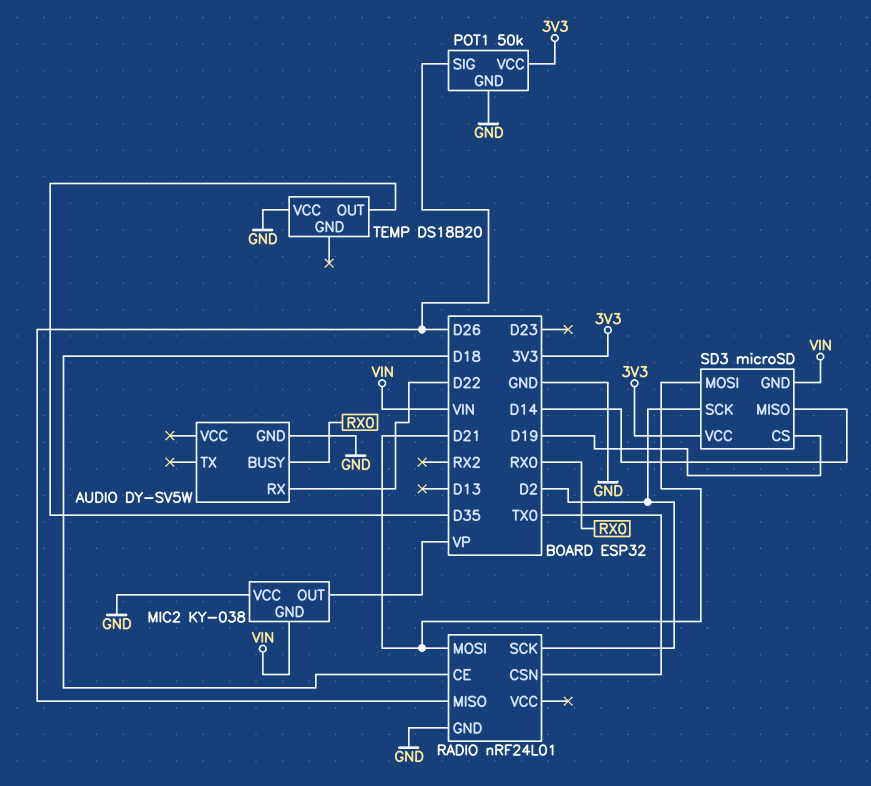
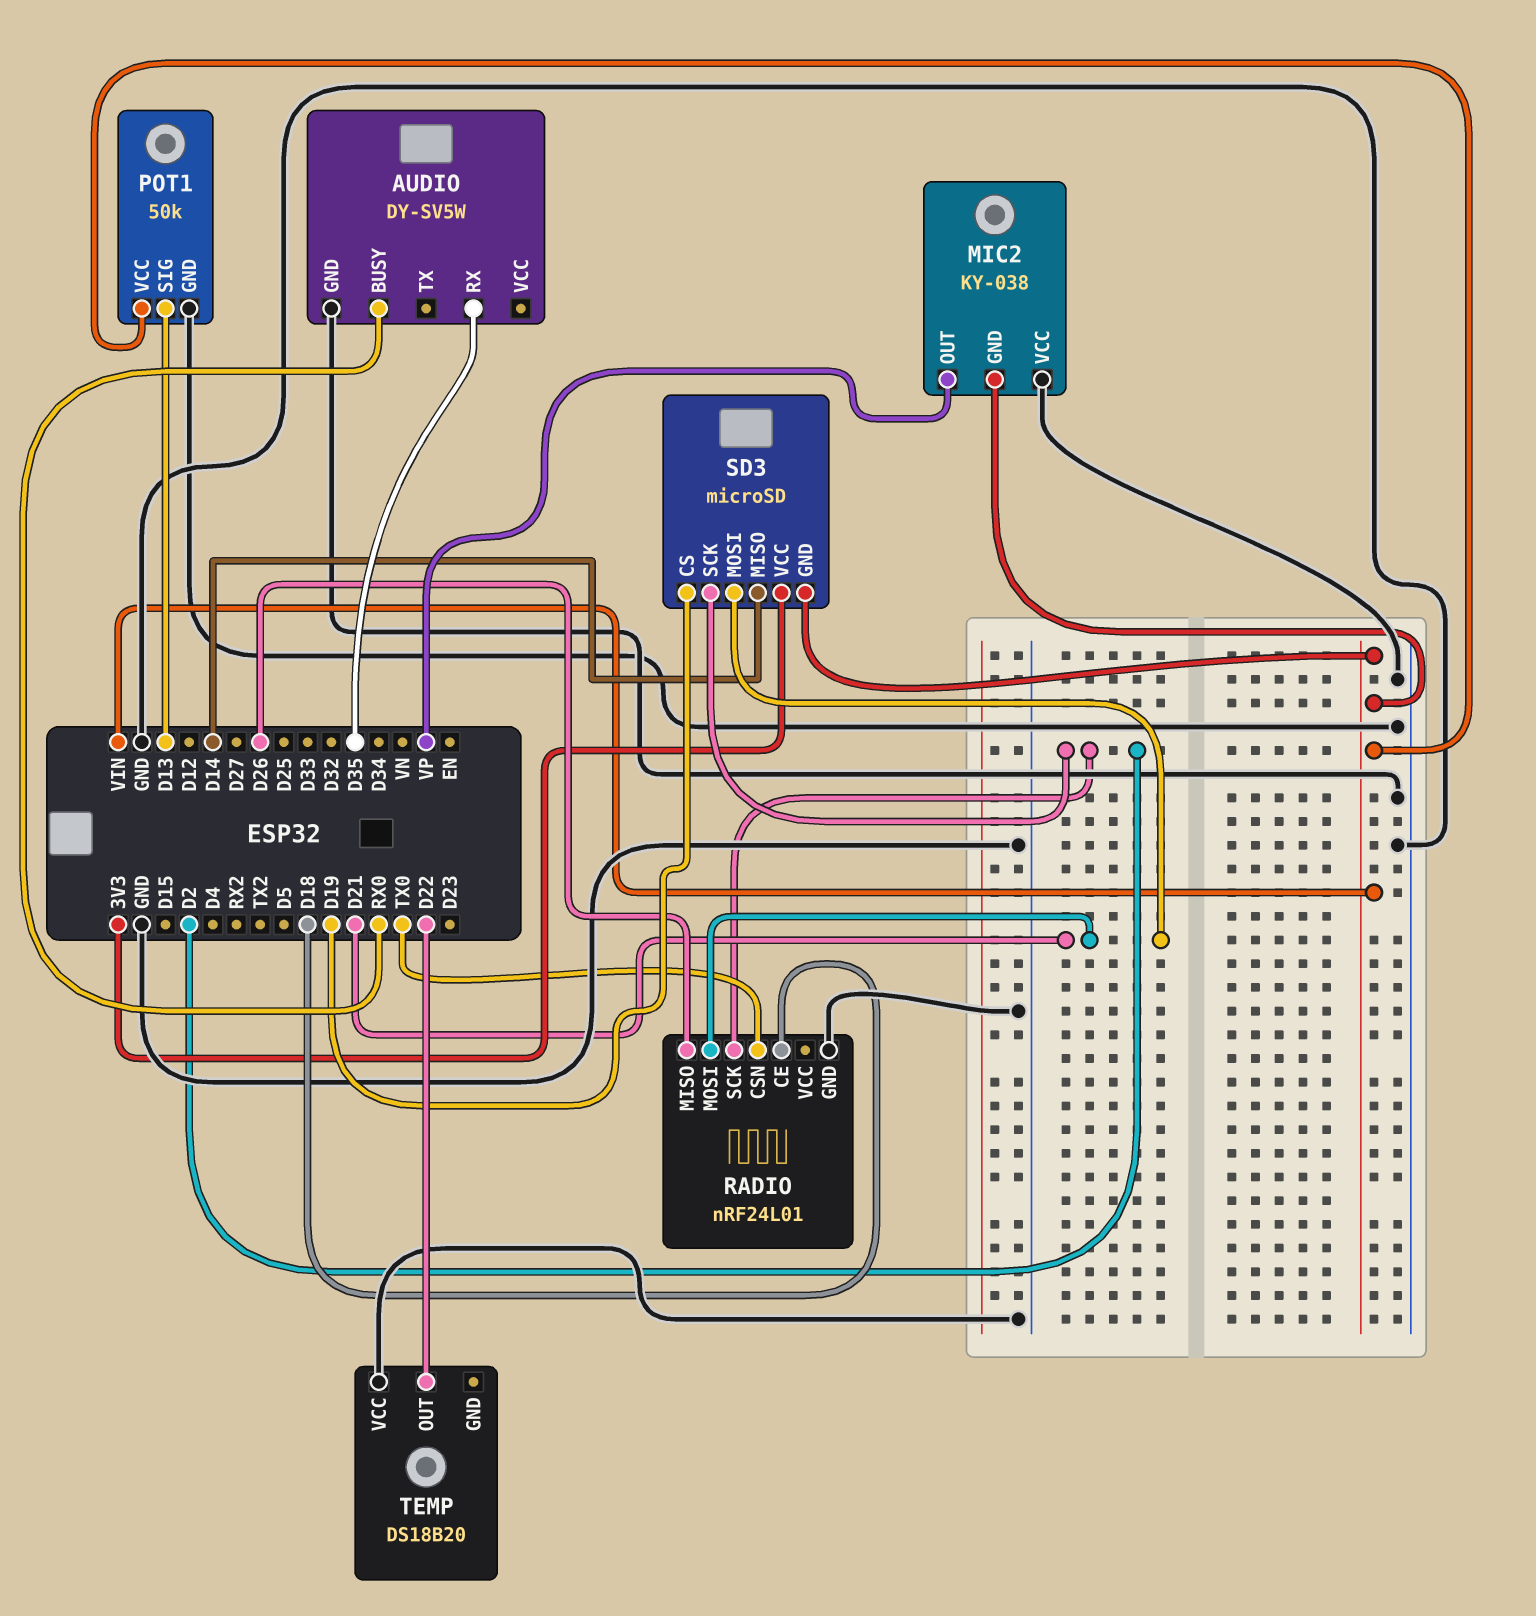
AUDIO pin RX: D22 -> D35
POT1 pin SIG: D26 -> D13
POT1 pin VCC: 3V3 -> VIN
TEMP pin OUT: D35 -> D22

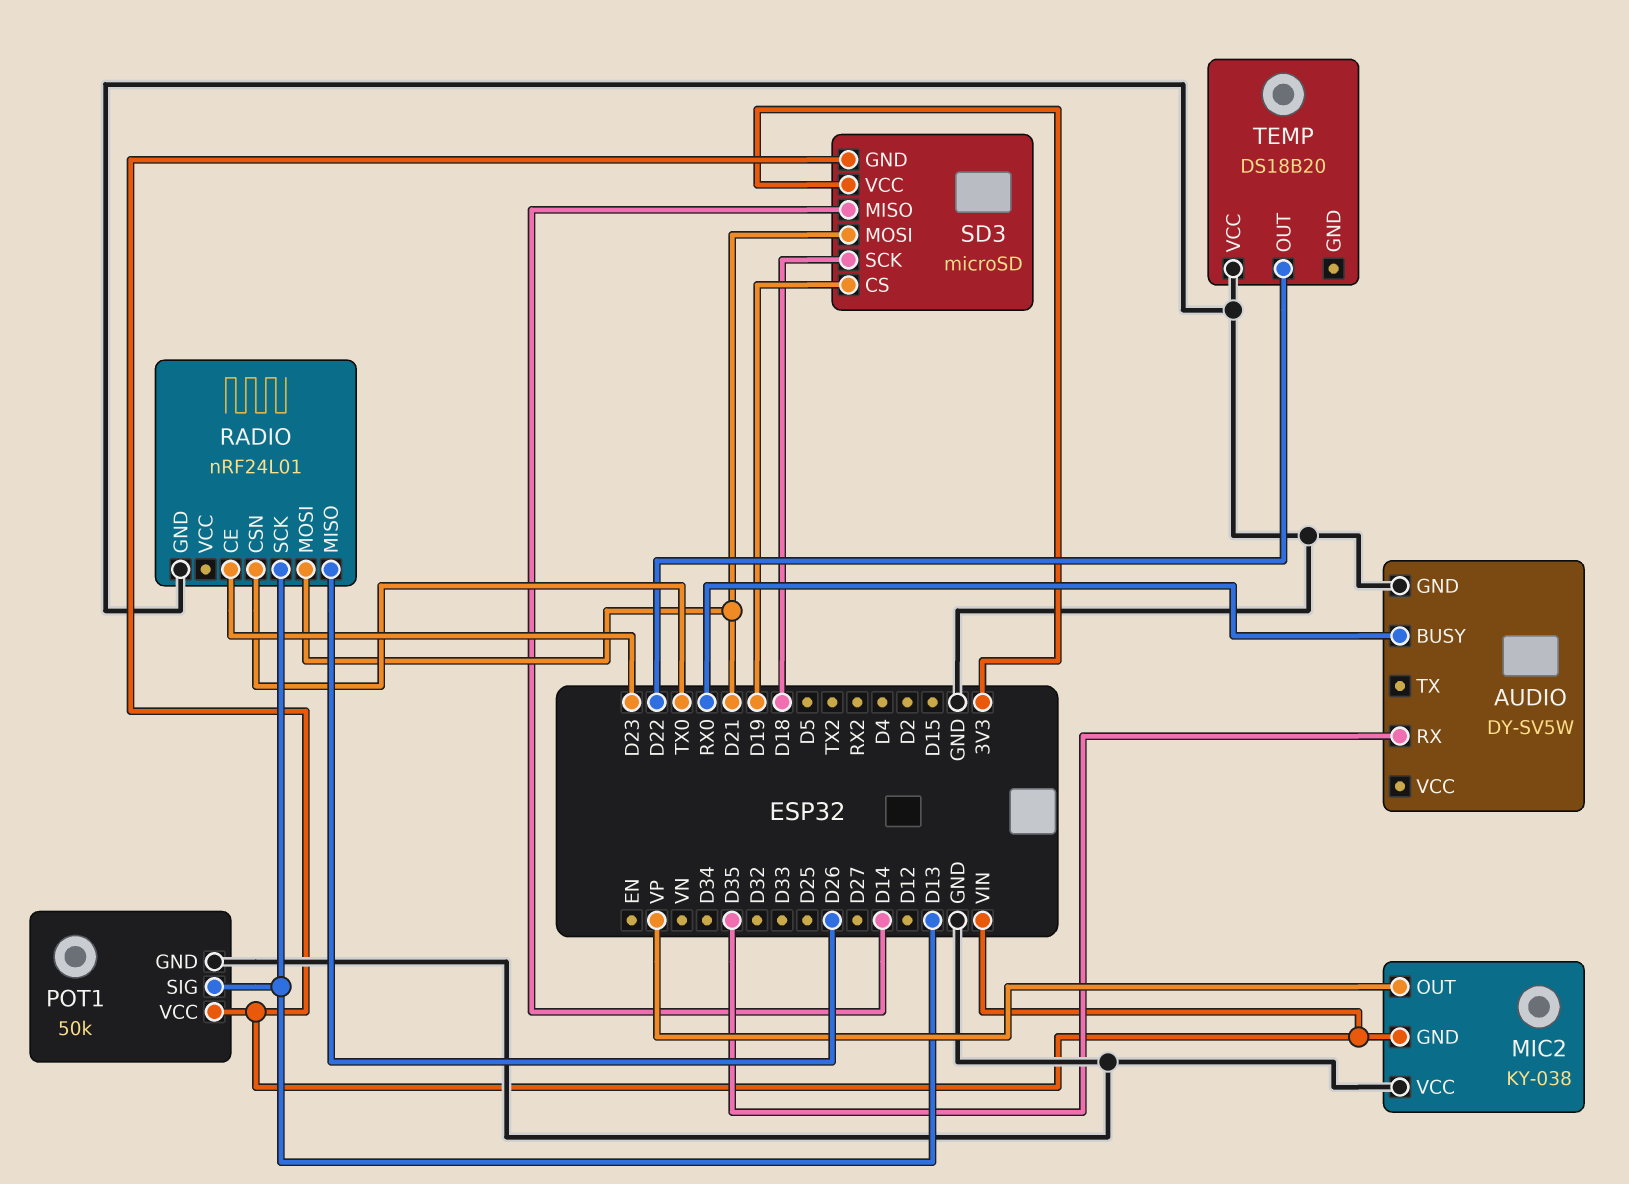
RADIO pin CE: D18 -> D23
RADIO pin SCK: D2 -> D13
SD3 pin SCK: D2 -> D18

